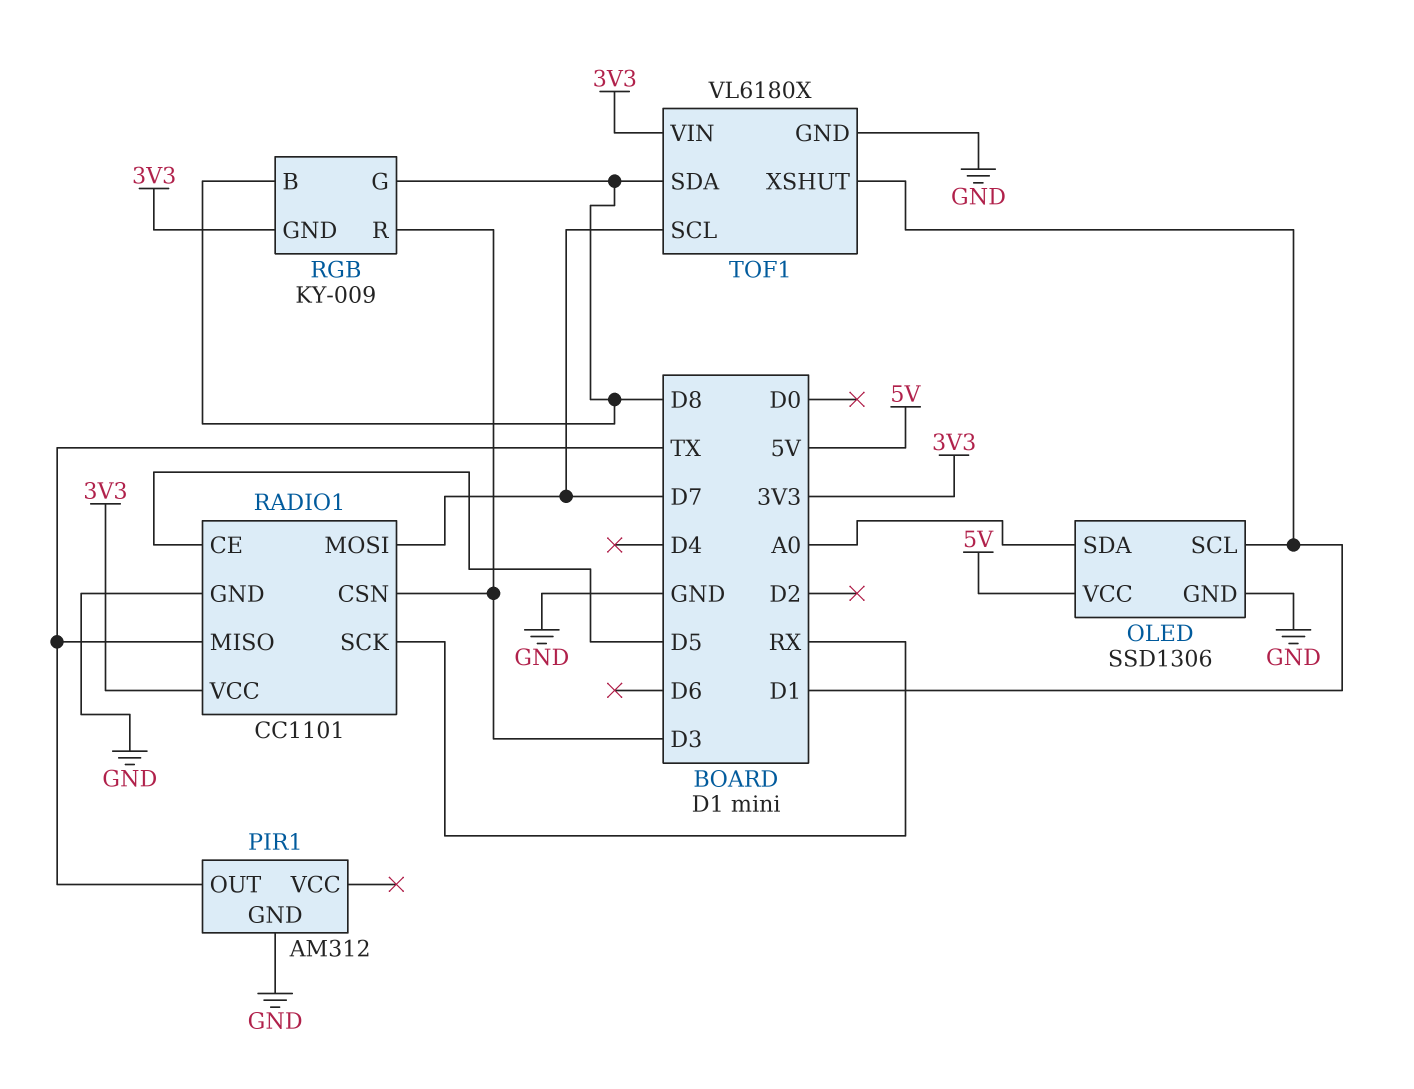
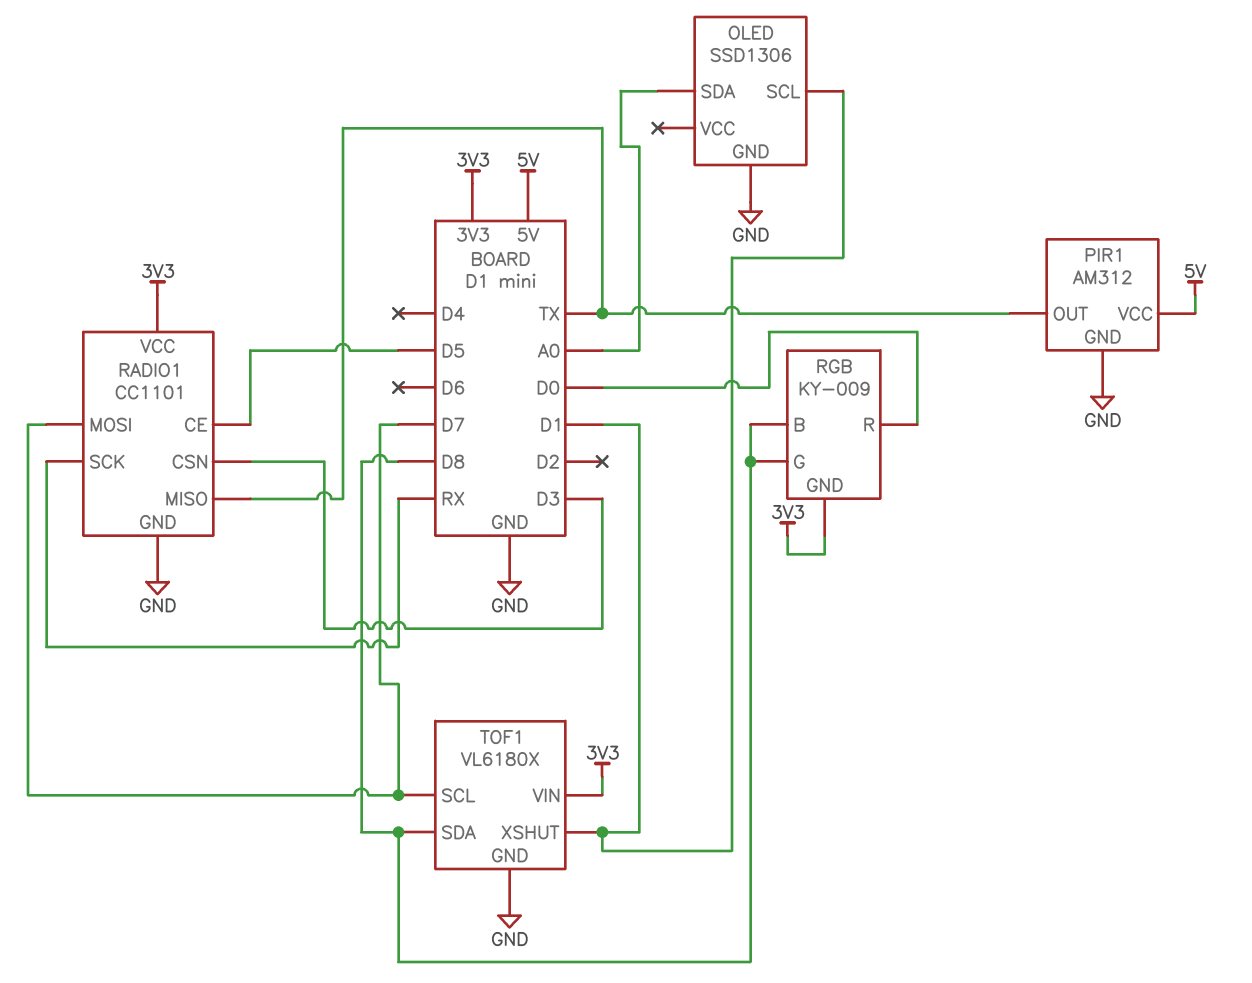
OLED pin VCC: 5V -> none
PIR1 pin VCC: none -> 5V
RGB pin R: D3 -> D0

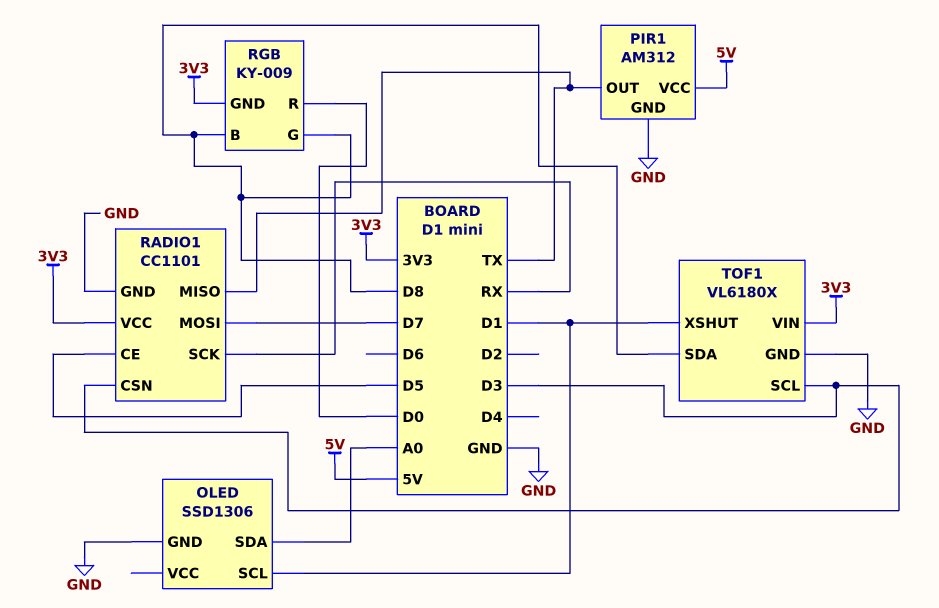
TOF1 pin SCL: D7 -> D3

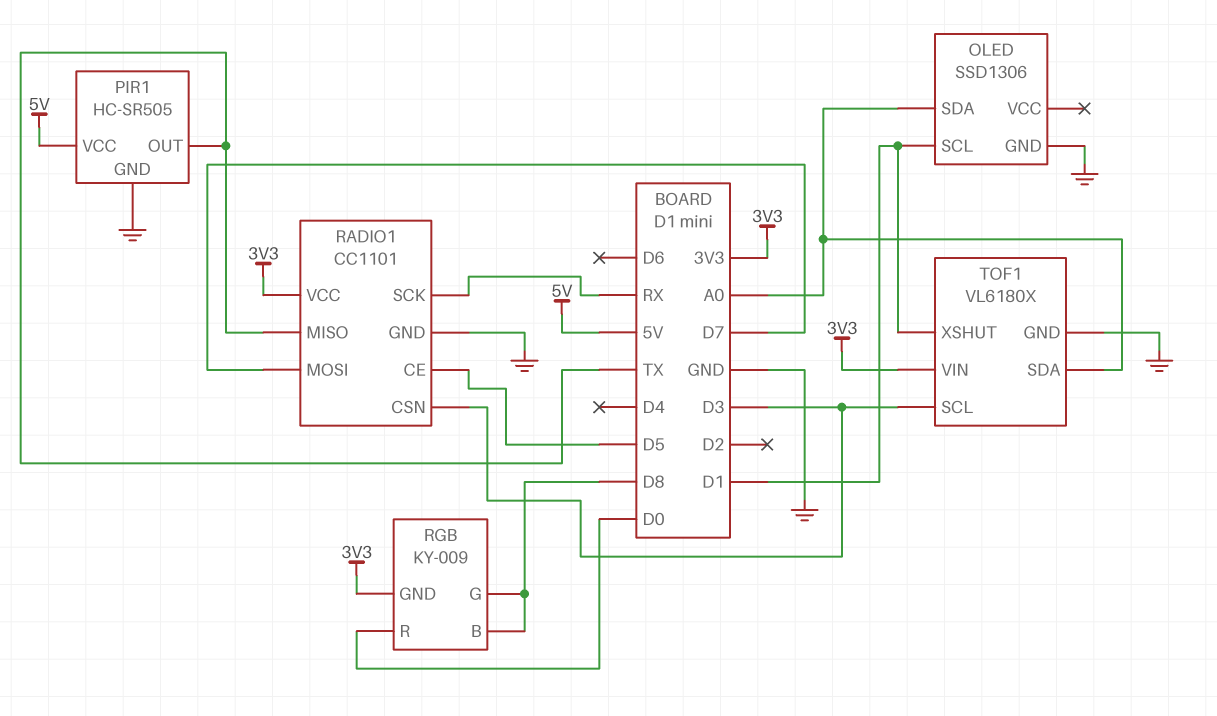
PIR1: AM312 -> HC-SR505
TOF1 pin SDA: D8 -> A0

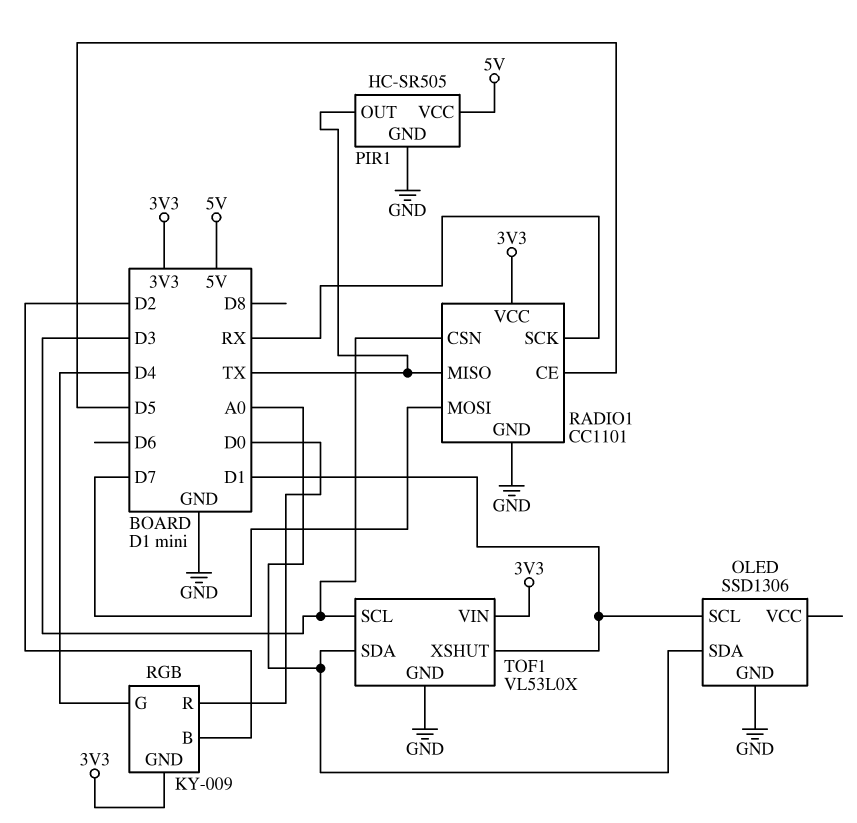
RGB pin B: D8 -> D2
RGB pin G: D8 -> D4
TOF1: VL6180X -> VL53L0X

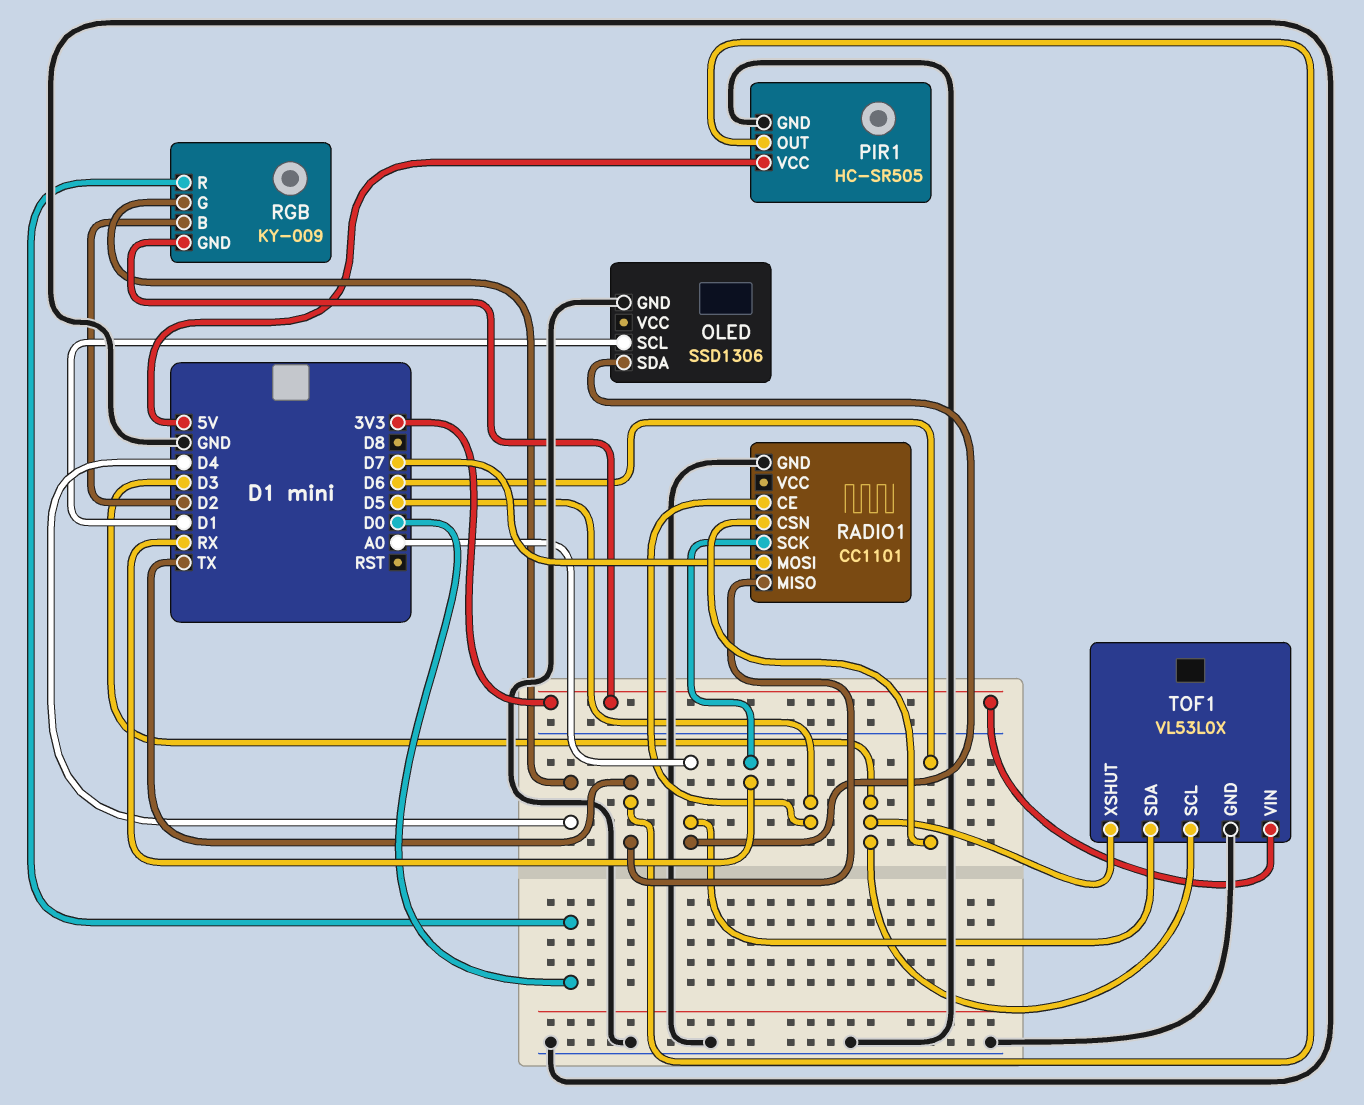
RADIO1 pin CSN: D3 -> D6
RADIO1 pin VCC: 3V3 -> none
TOF1 pin XSHUT: D1 -> D3

